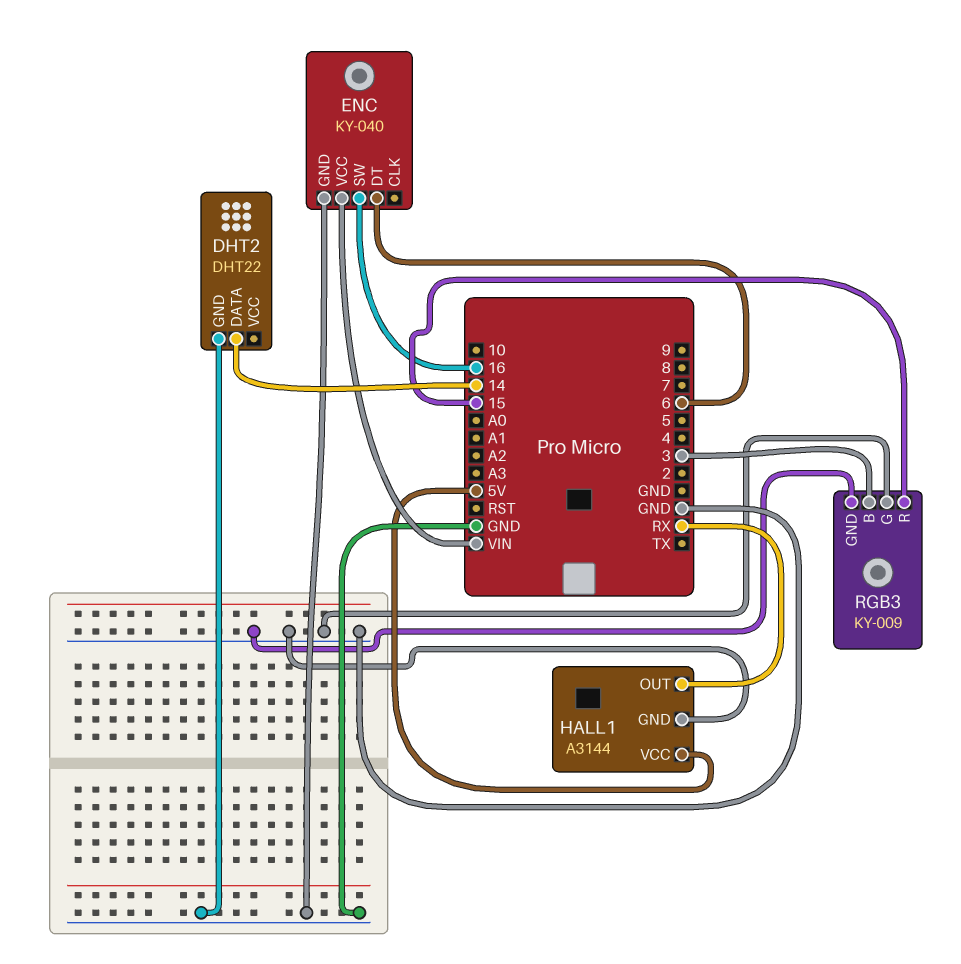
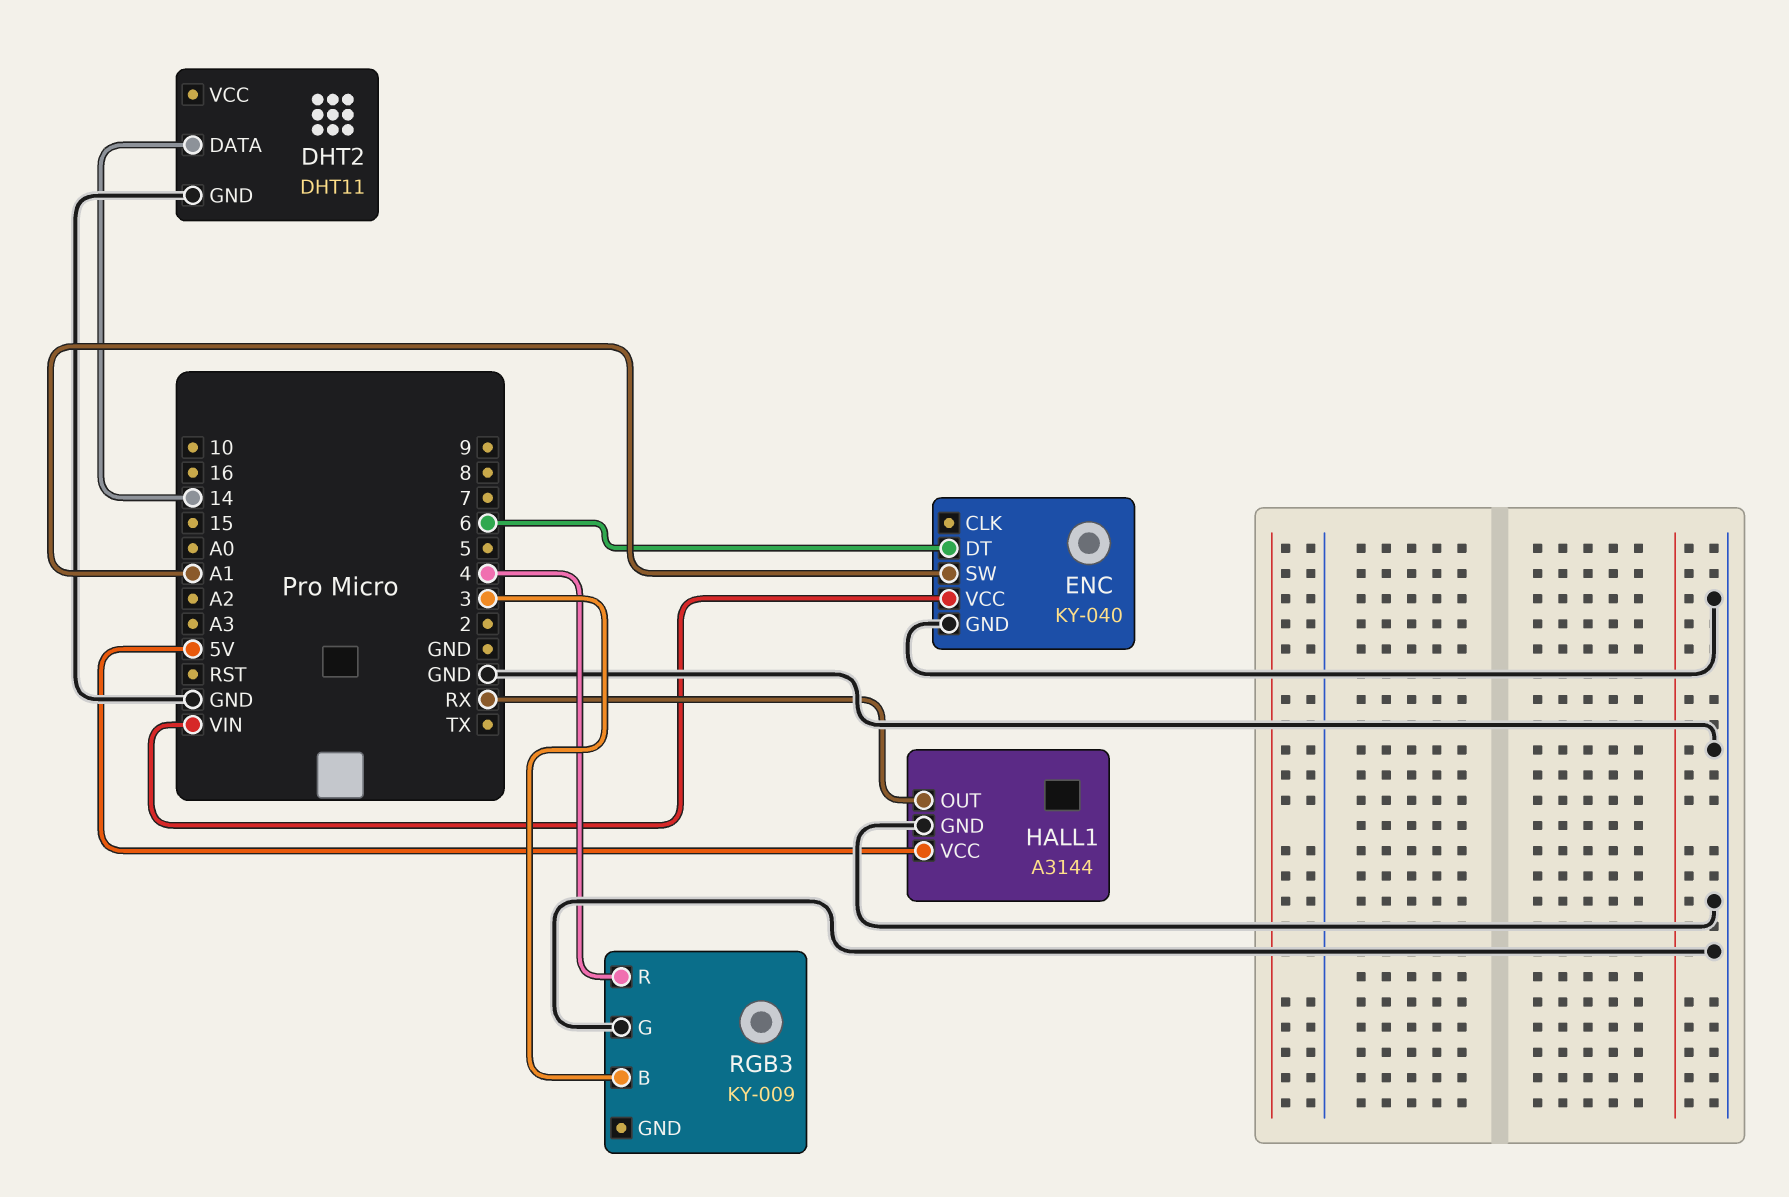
DHT2: DHT22 -> DHT11
ENC pin SW: 16 -> A1
RGB3 pin GND: GND -> none
RGB3 pin R: 15 -> 4

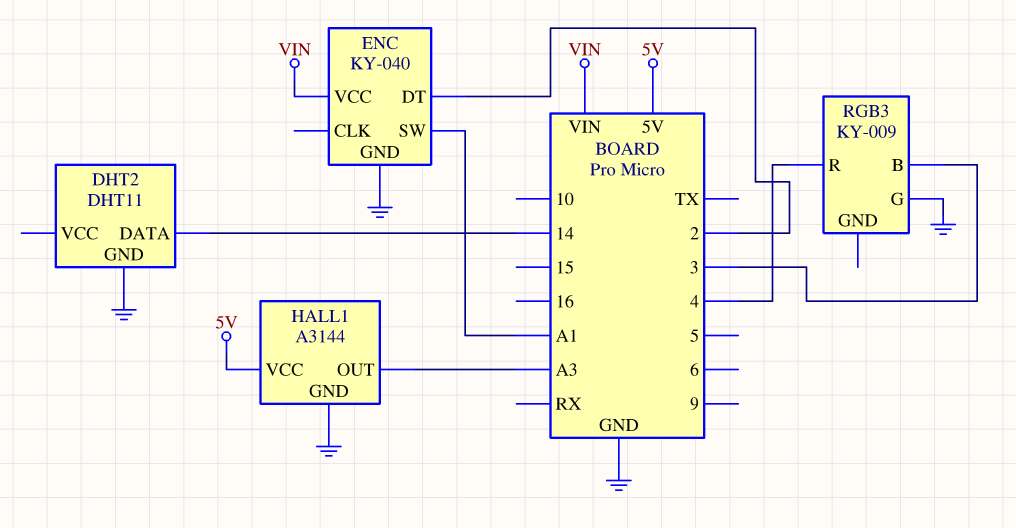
ENC pin DT: 6 -> 2
HALL1 pin OUT: RX -> A3

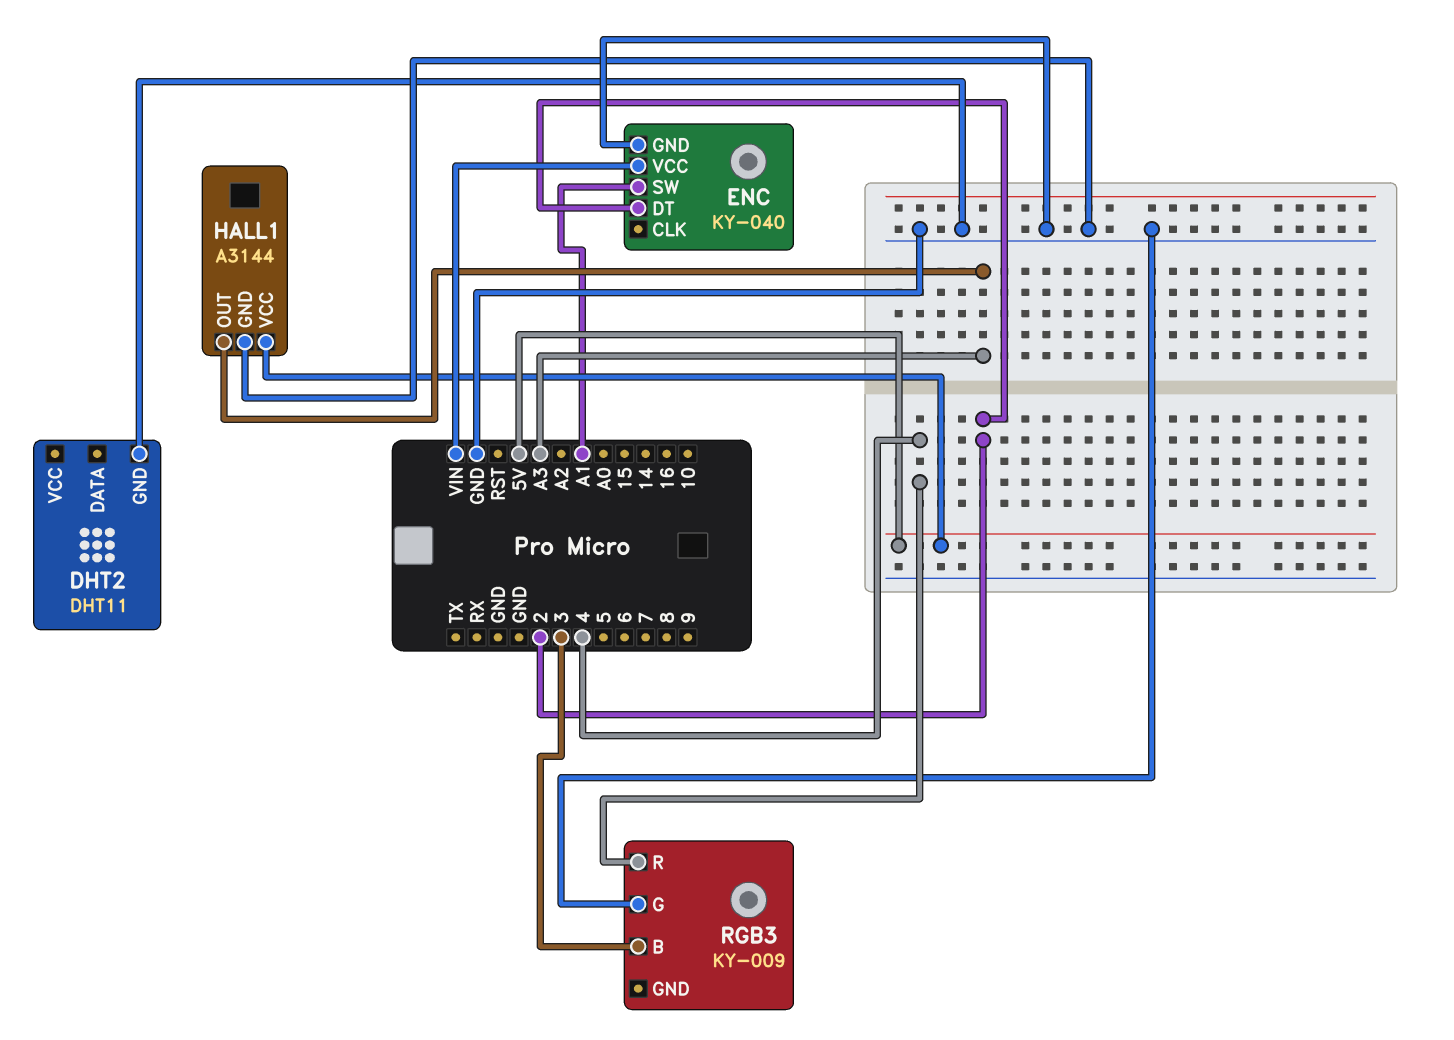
DHT2 pin DATA: 14 -> none

